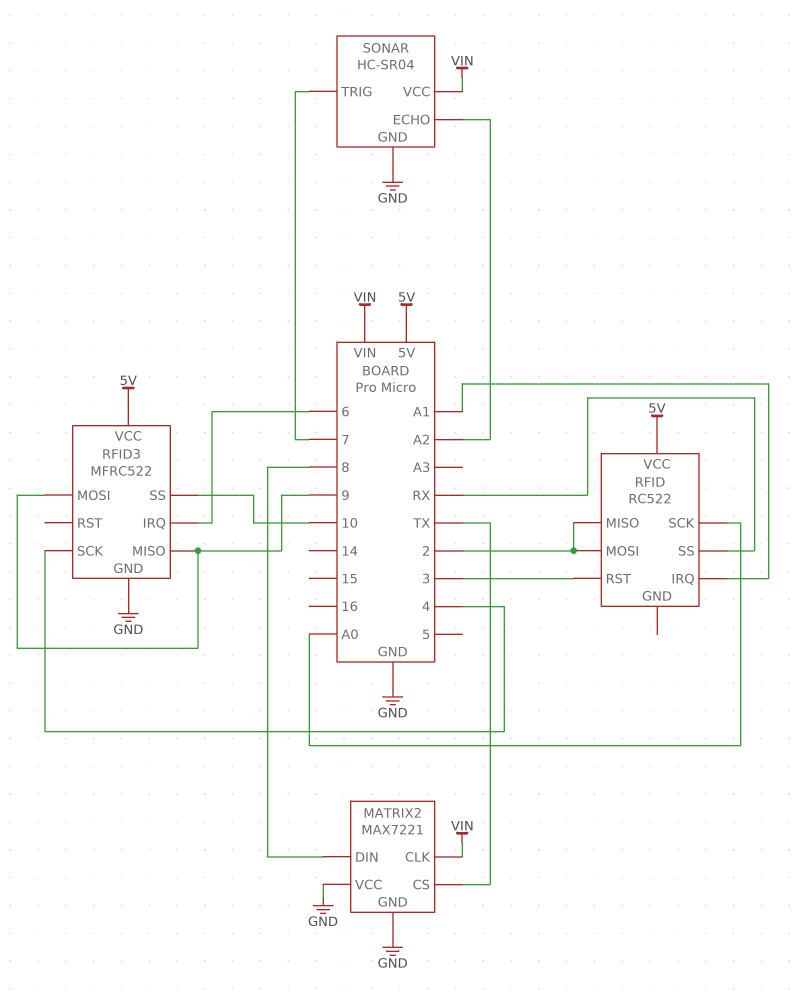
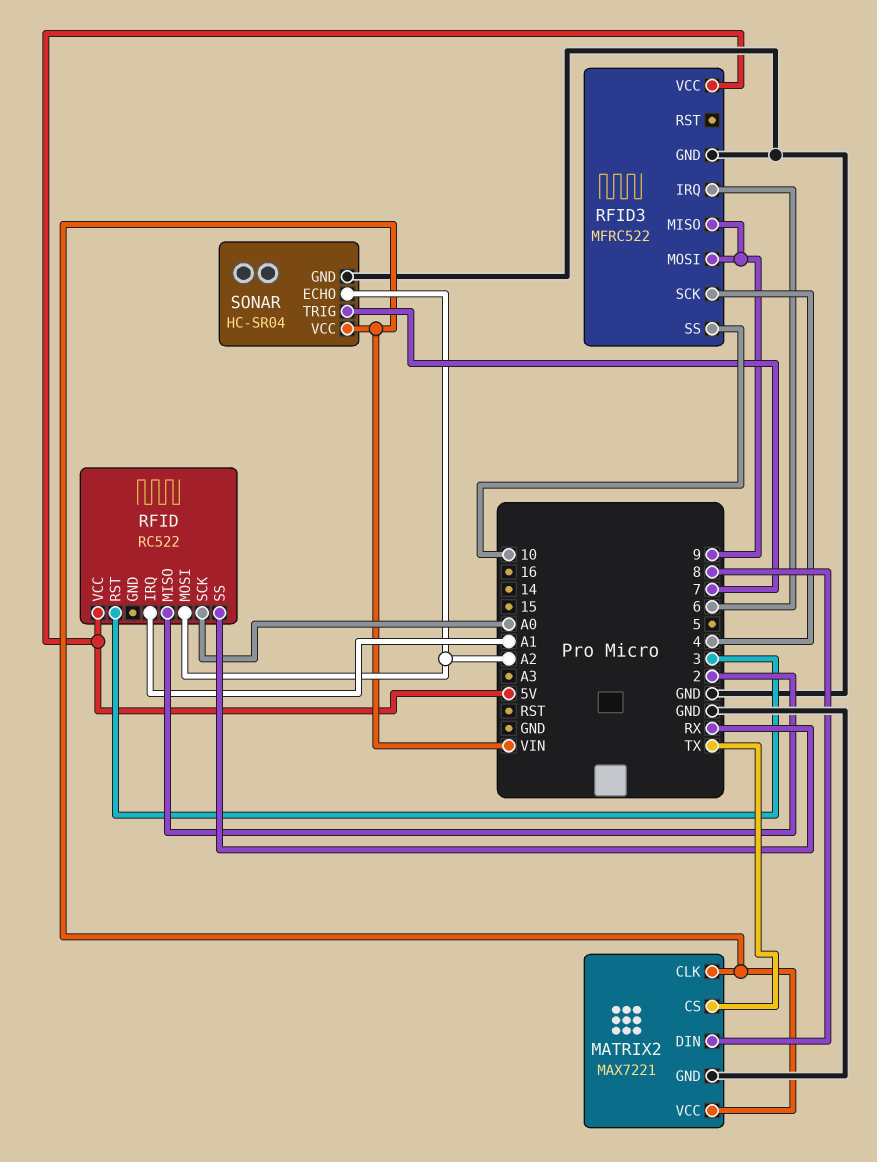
MATRIX2 pin VCC: GND -> VIN
RFID pin MOSI: 2 -> A2

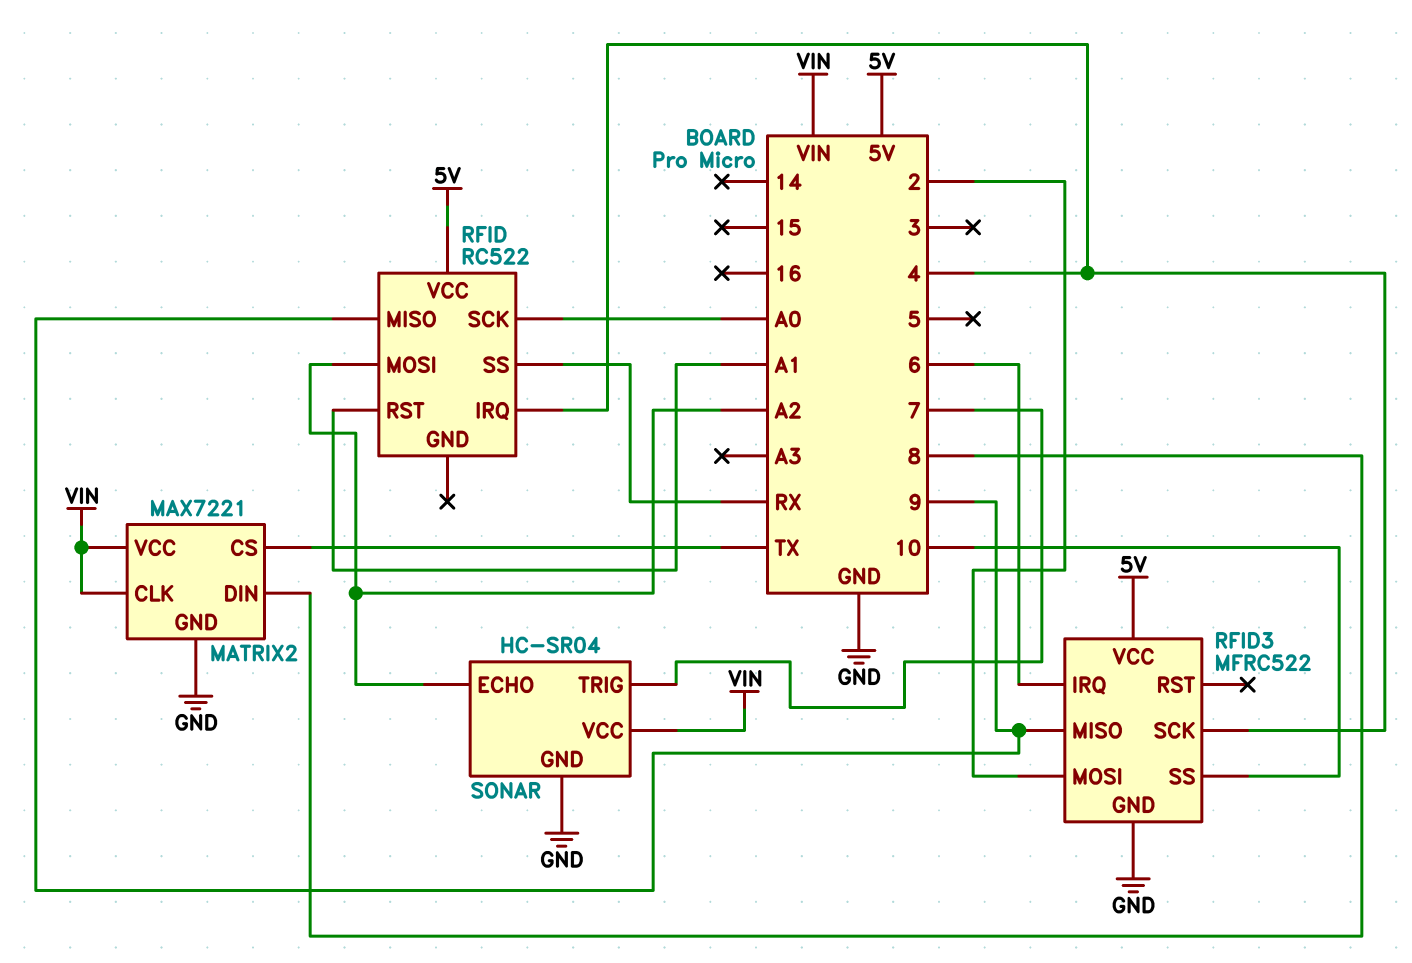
RFID pin IRQ: A1 -> 4
RFID pin MISO: 2 -> 9
RFID pin RST: 3 -> A1
RFID3 pin MOSI: 9 -> 2

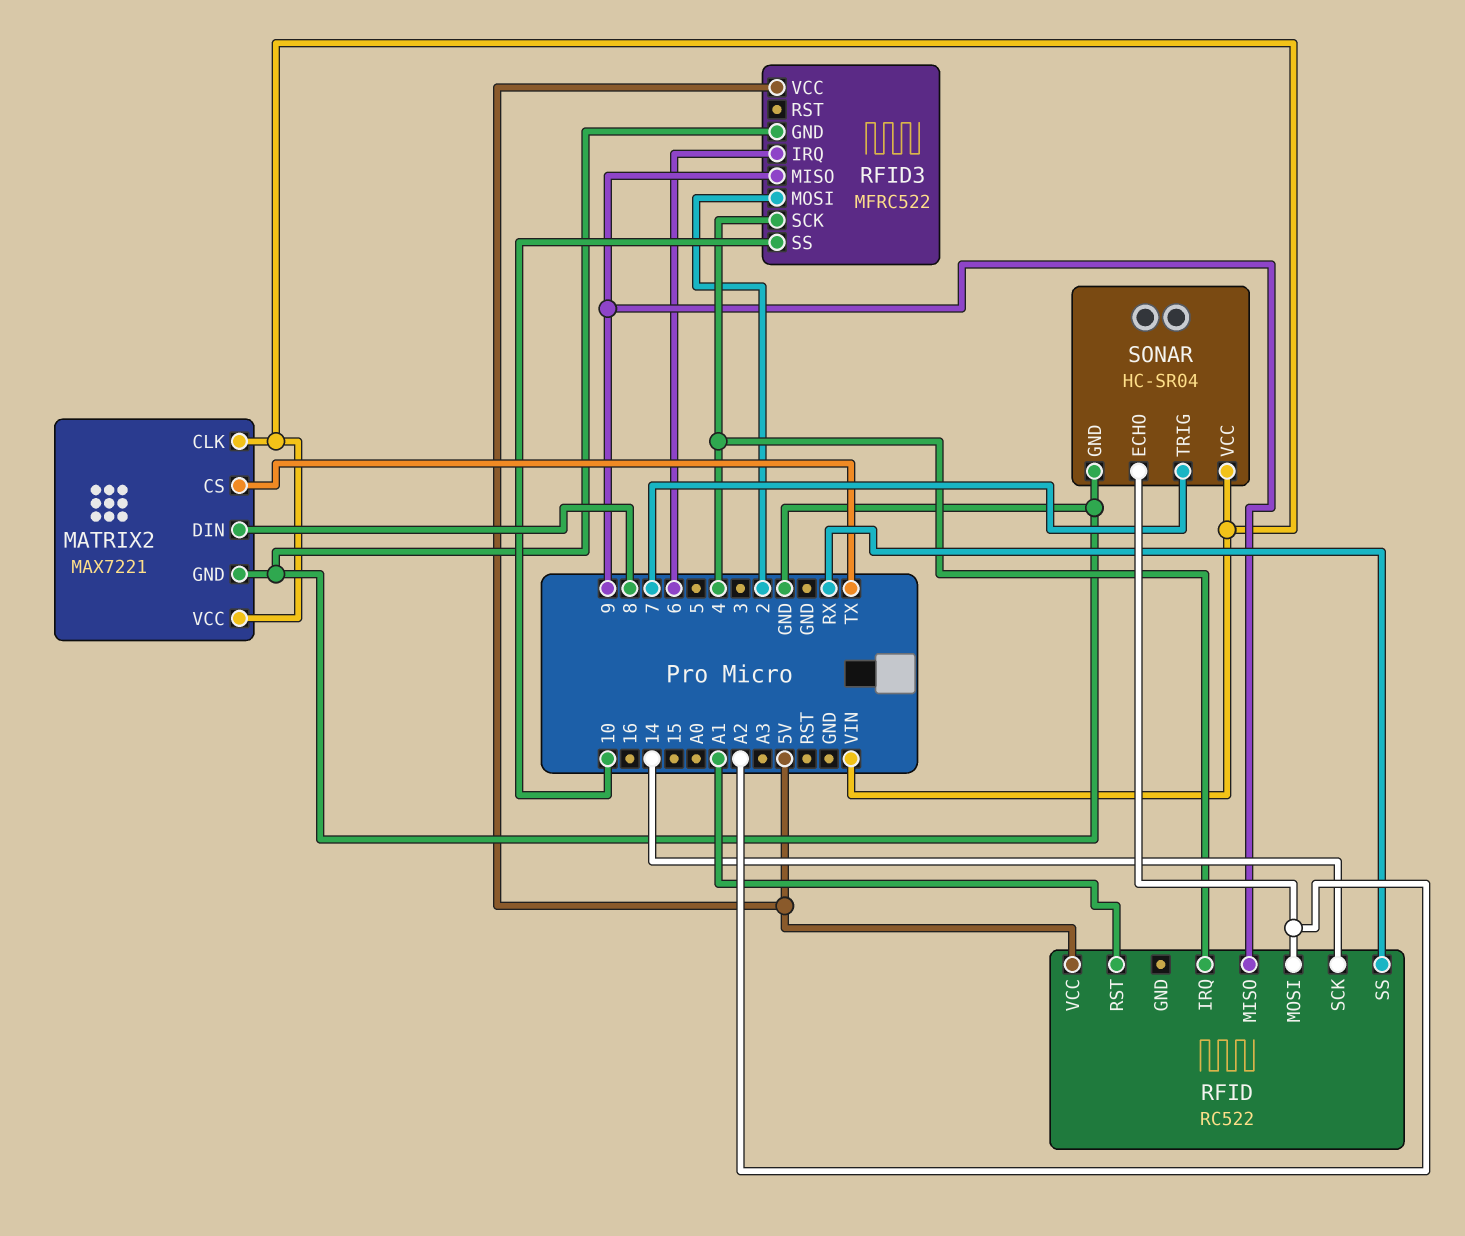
RFID pin SCK: A0 -> 14

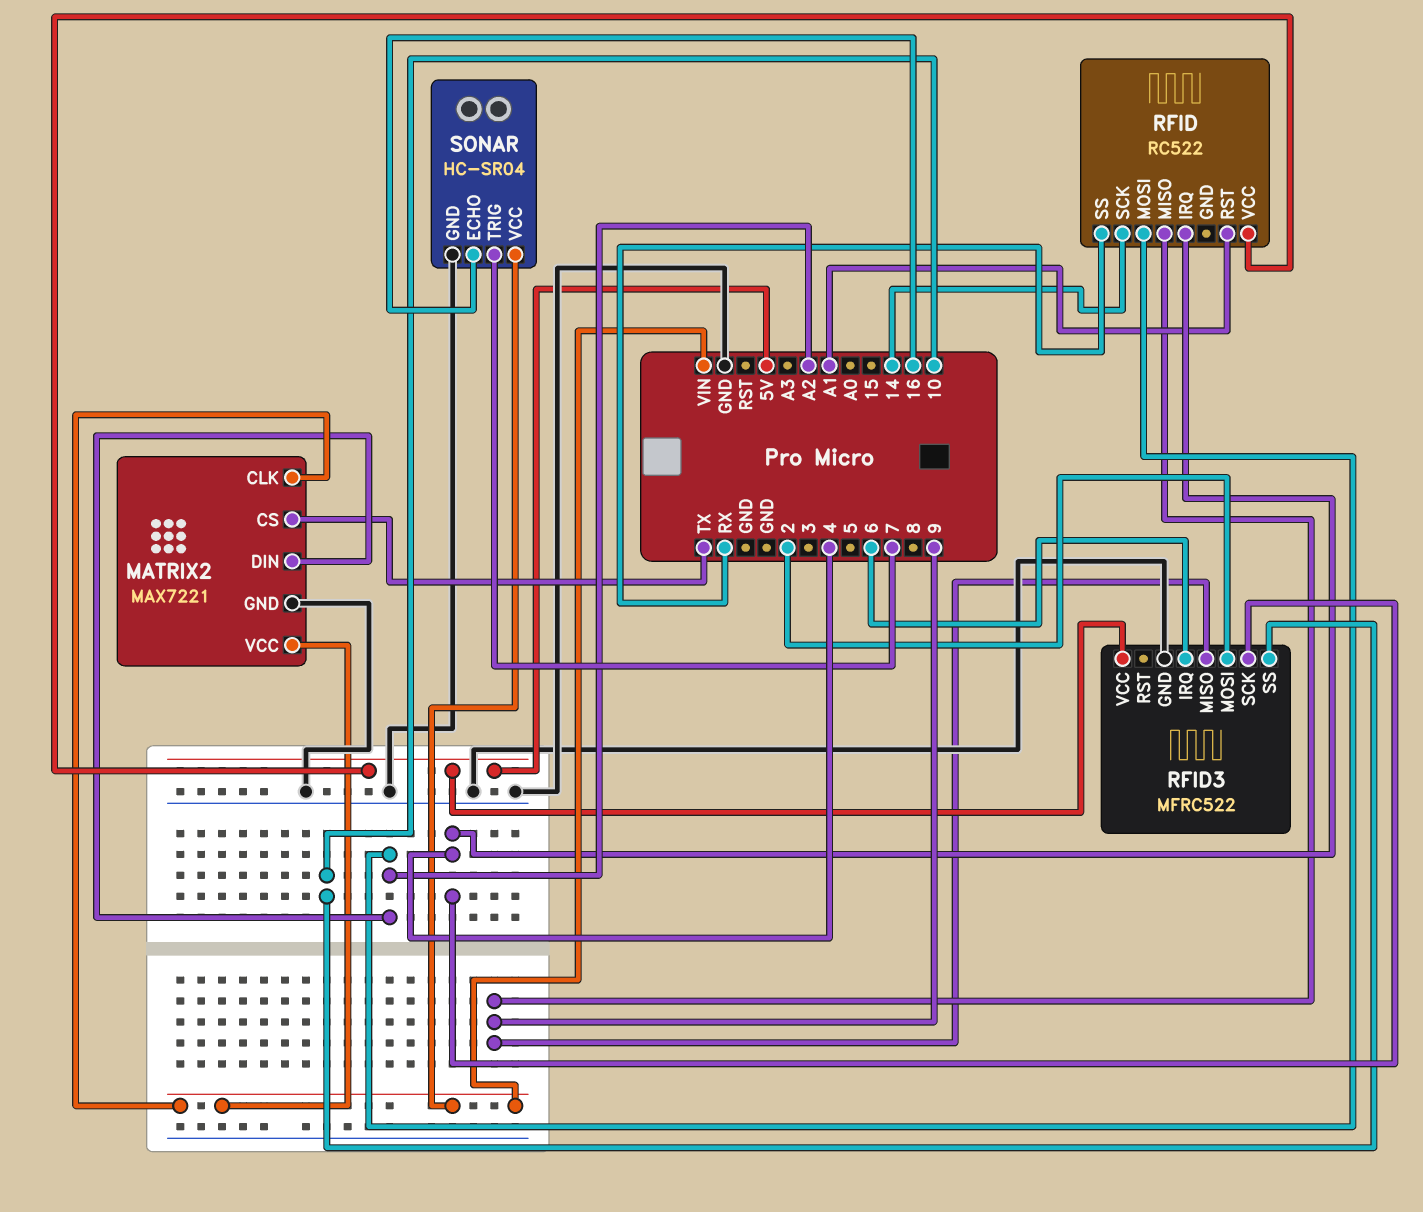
MATRIX2 pin DIN: 8 -> A2
SONAR pin ECHO: A2 -> 16

